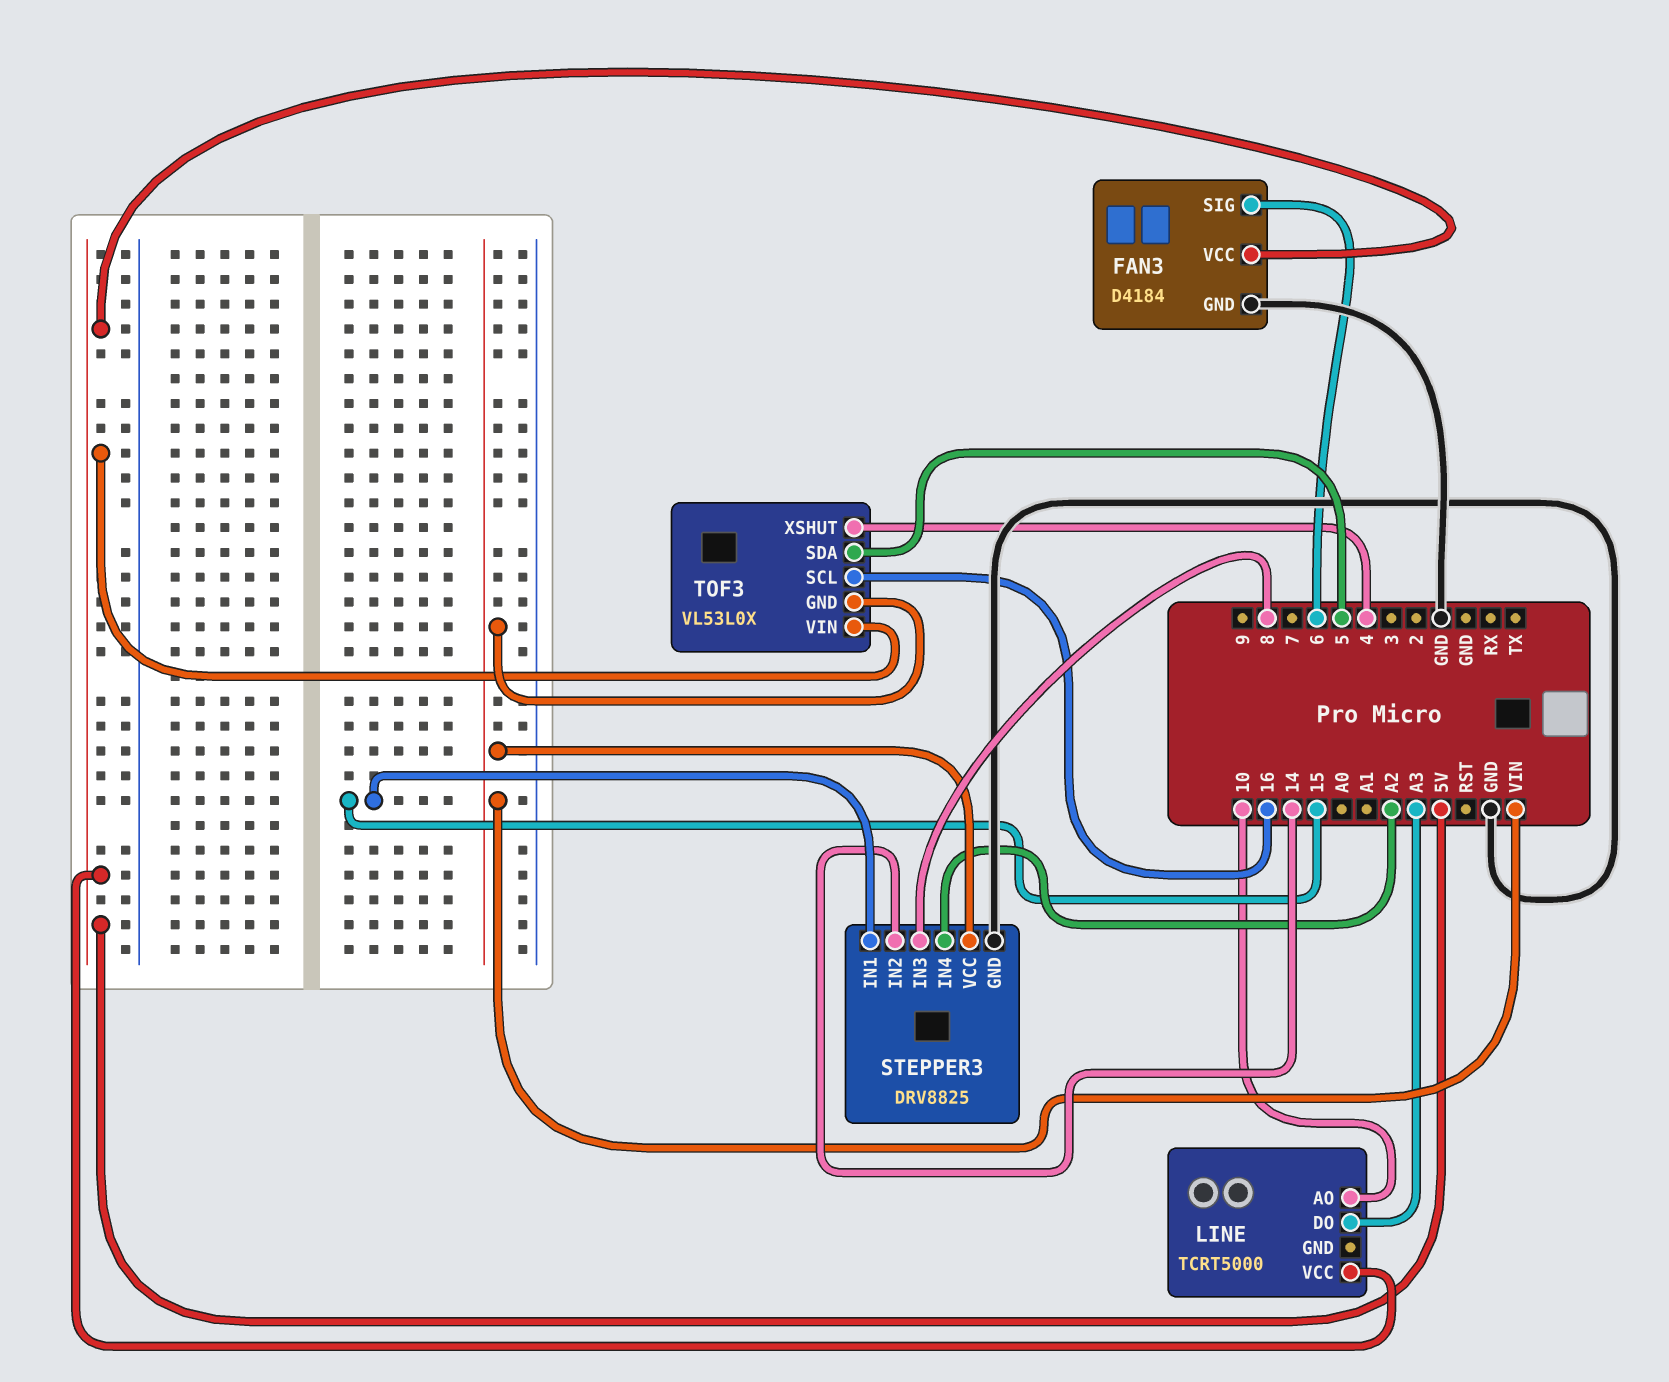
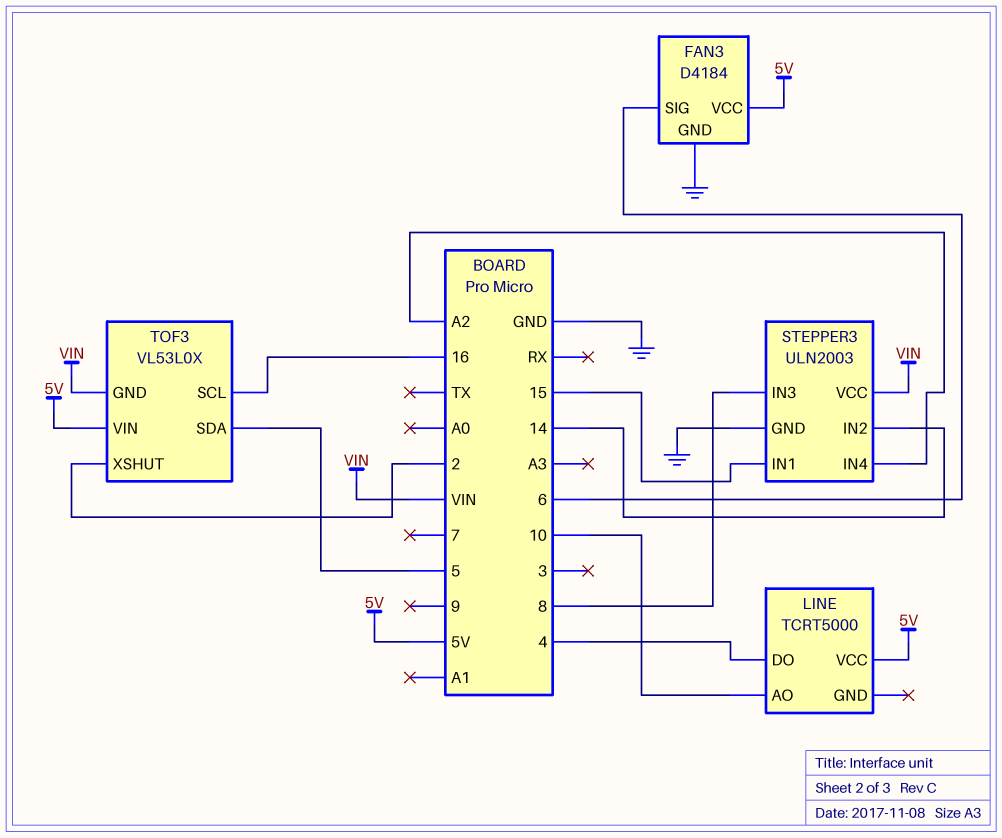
LINE pin DO: A3 -> 4
STEPPER3: DRV8825 -> ULN2003
TOF3 pin XSHUT: 4 -> 2

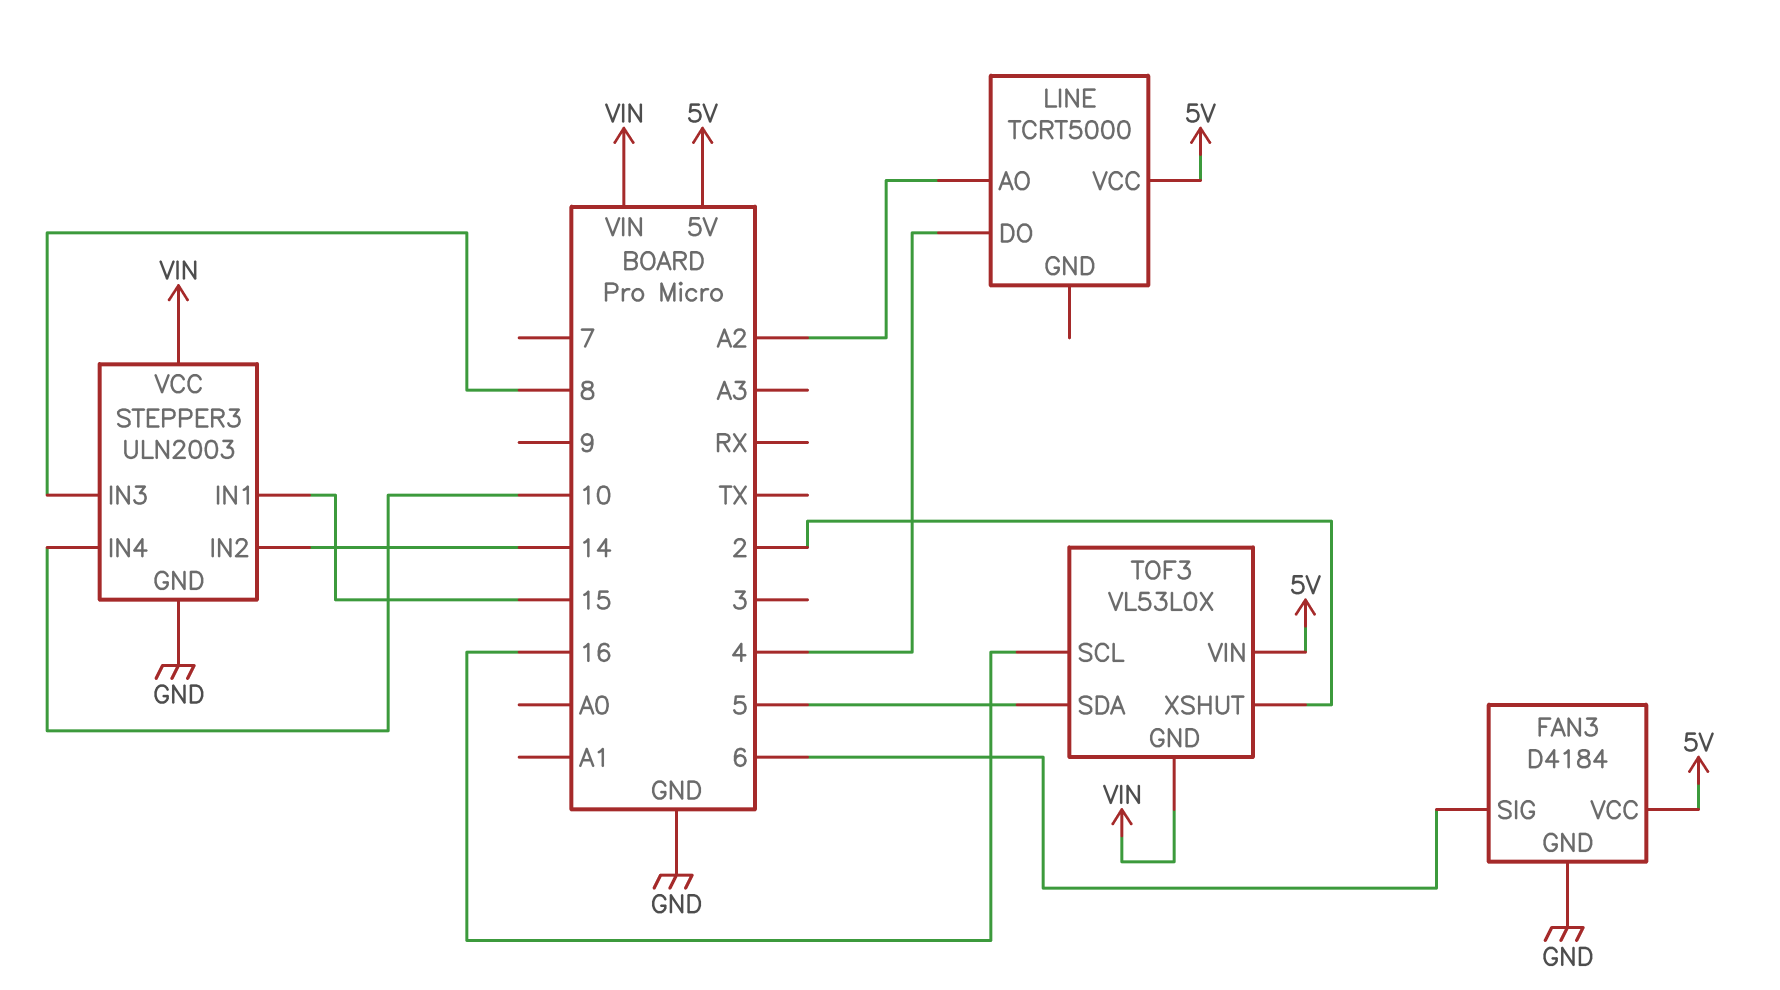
LINE pin AO: 10 -> A2
STEPPER3 pin IN4: A2 -> 10

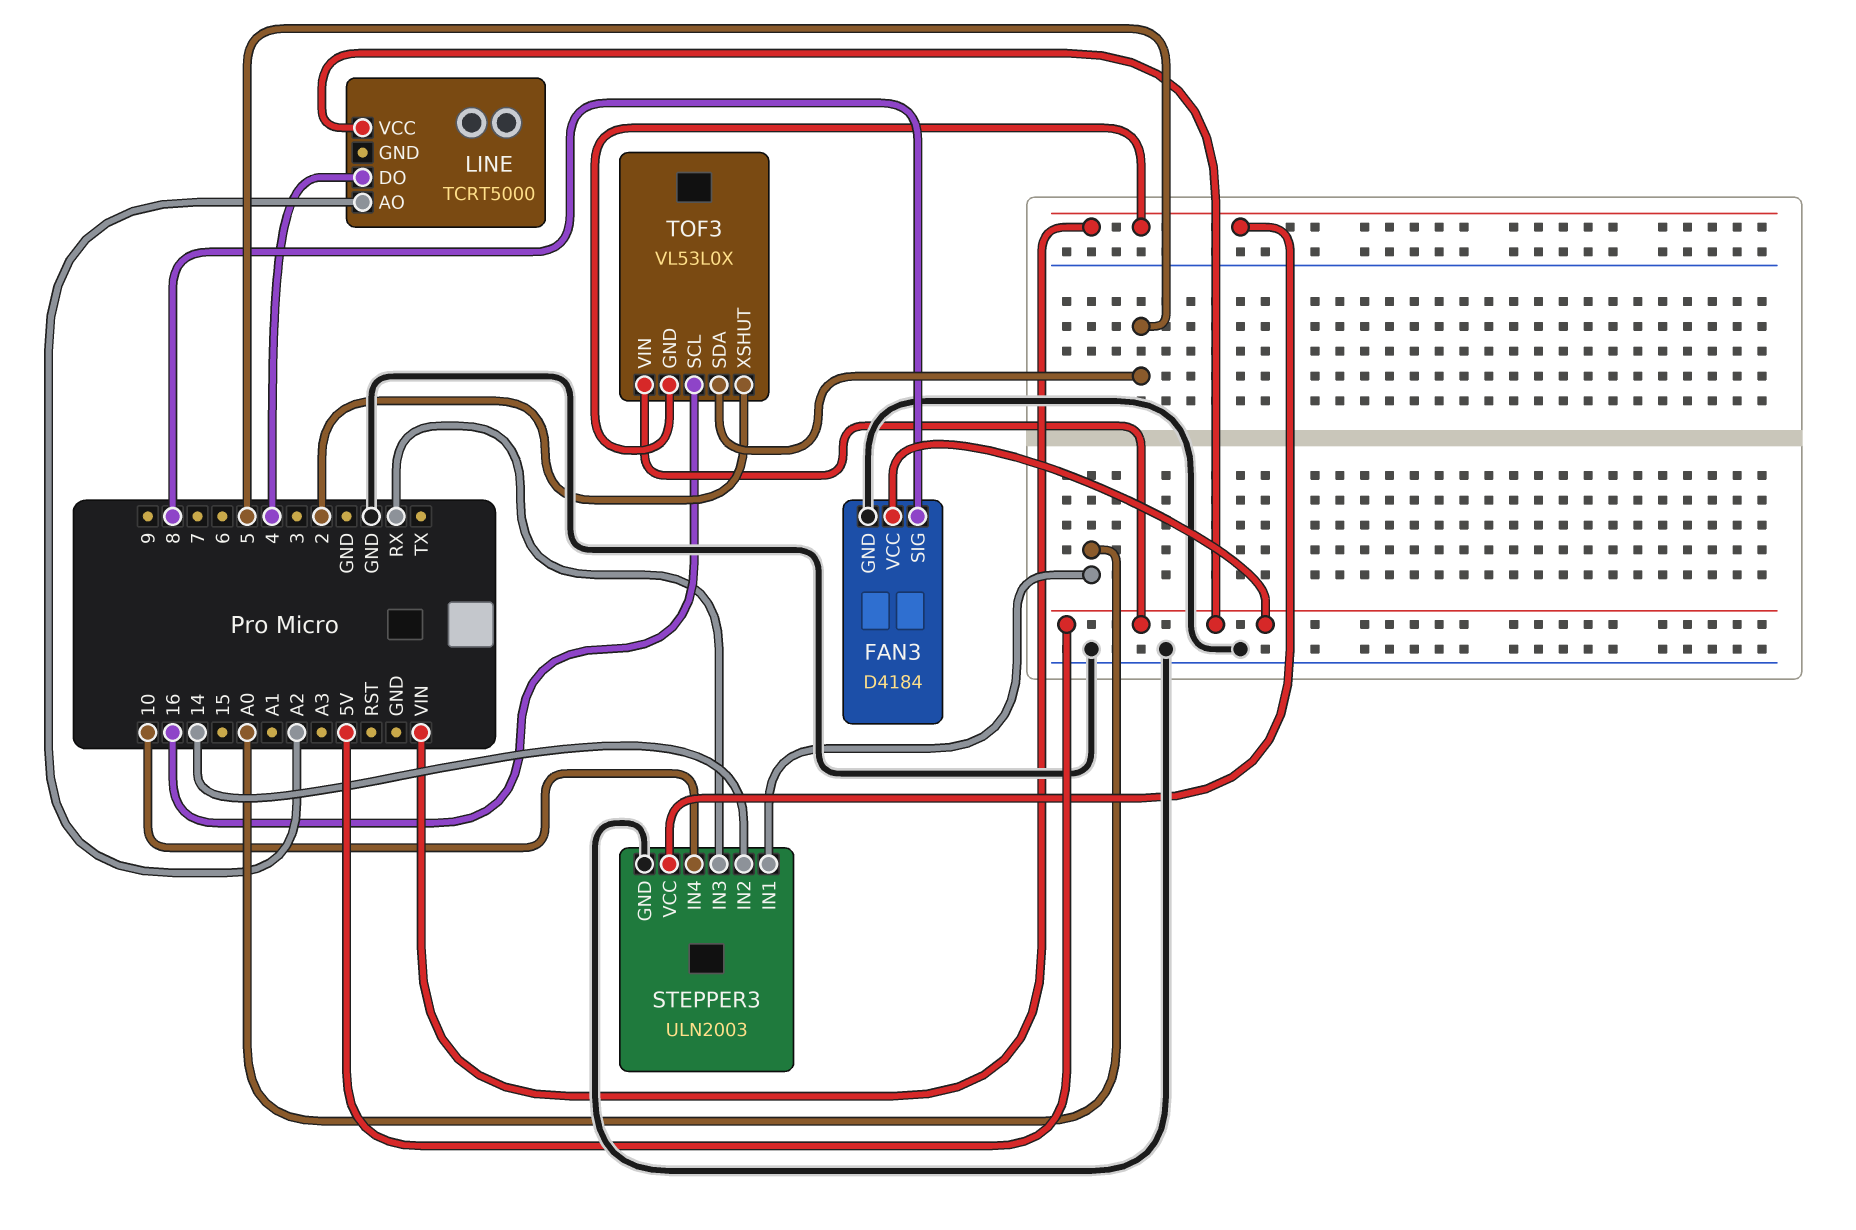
FAN3 pin SIG: 6 -> 8
STEPPER3 pin IN1: 15 -> A0
STEPPER3 pin IN3: 8 -> RX

